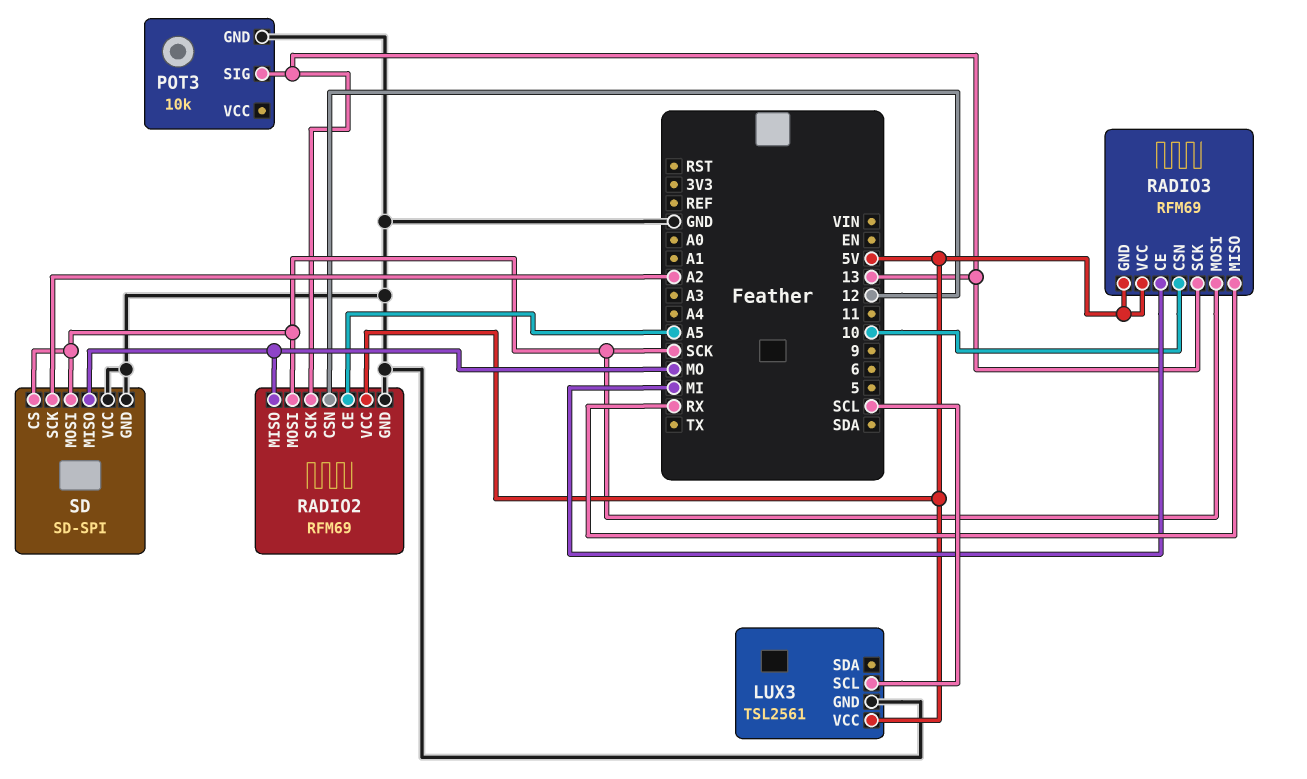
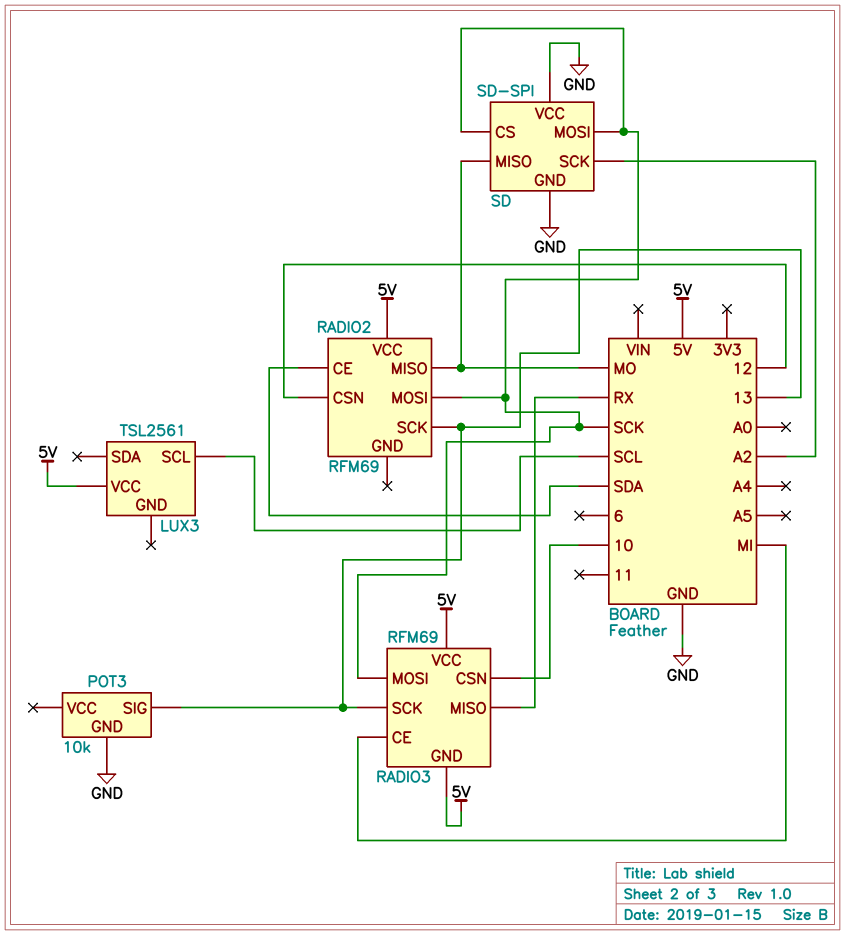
LUX3 pin GND: GND -> none
RADIO2 pin CE: A5 -> SDA
RADIO2 pin GND: GND -> none

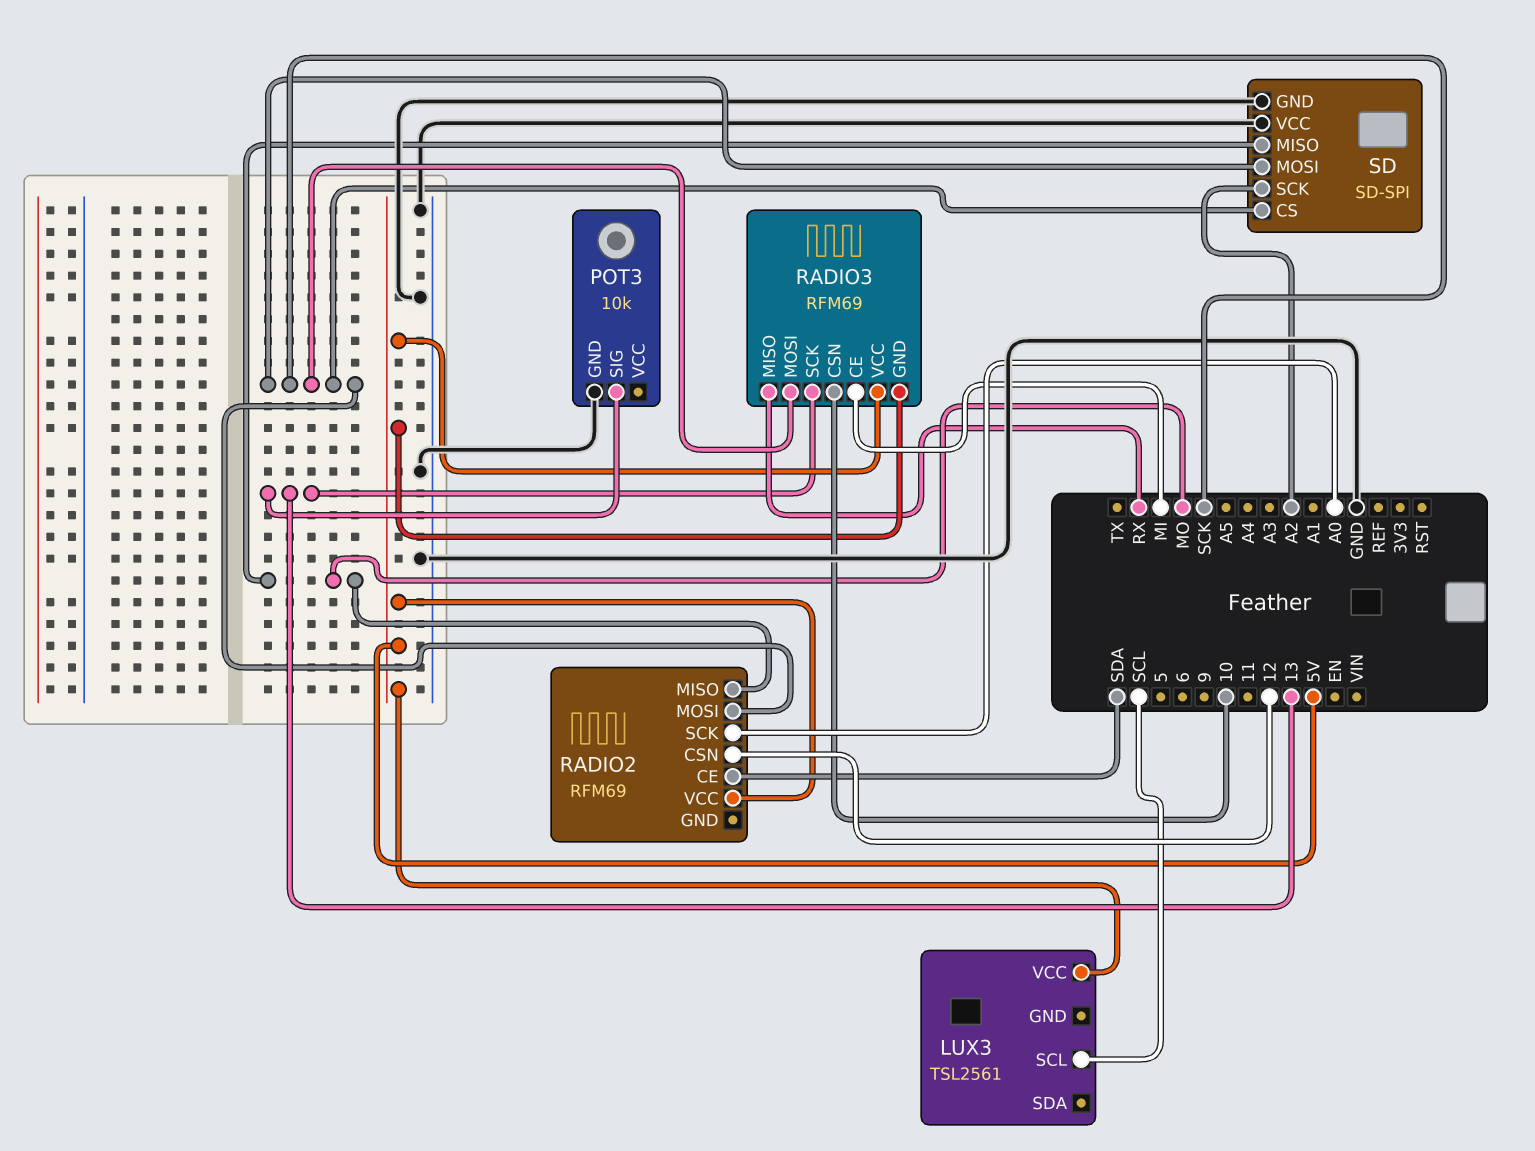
RADIO2 pin SCK: 13 -> A0

